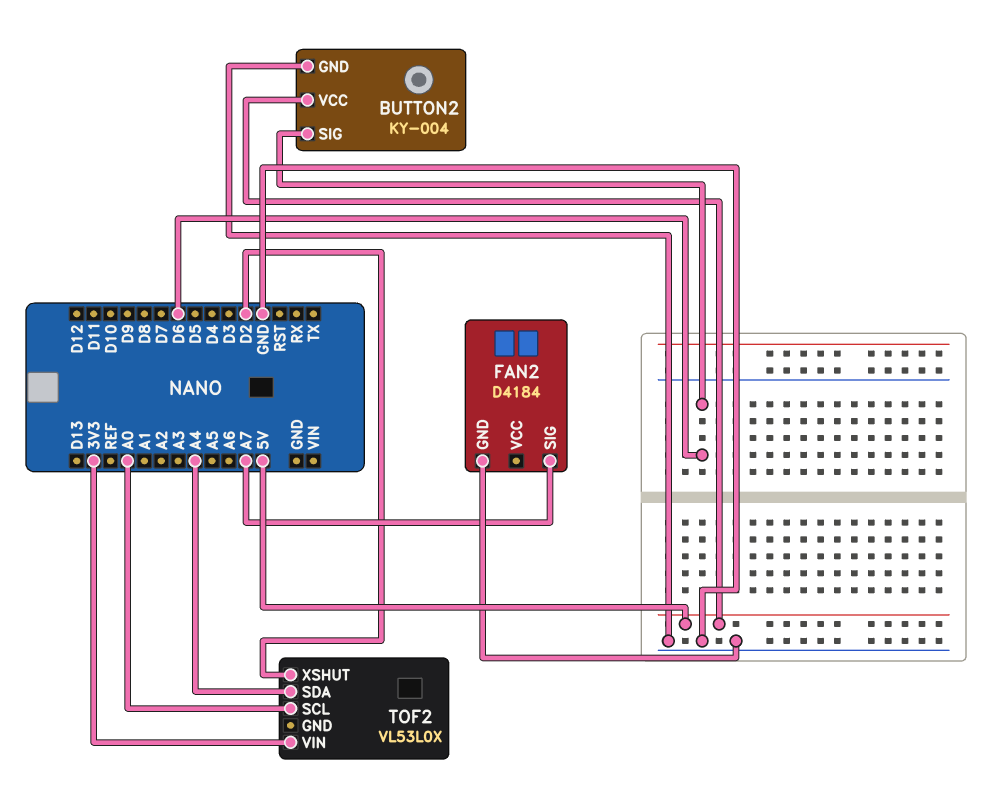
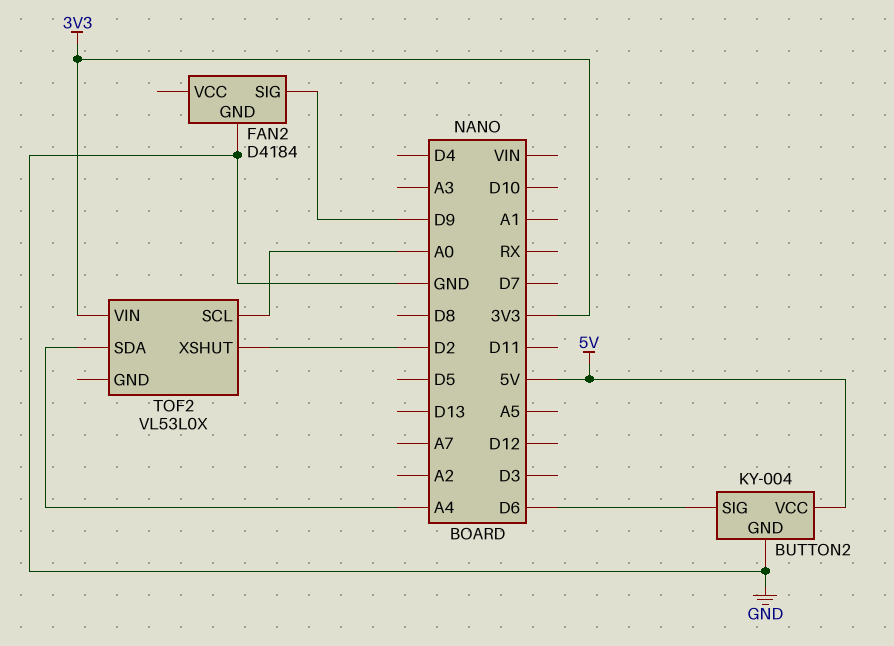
FAN2 pin SIG: A7 -> D9

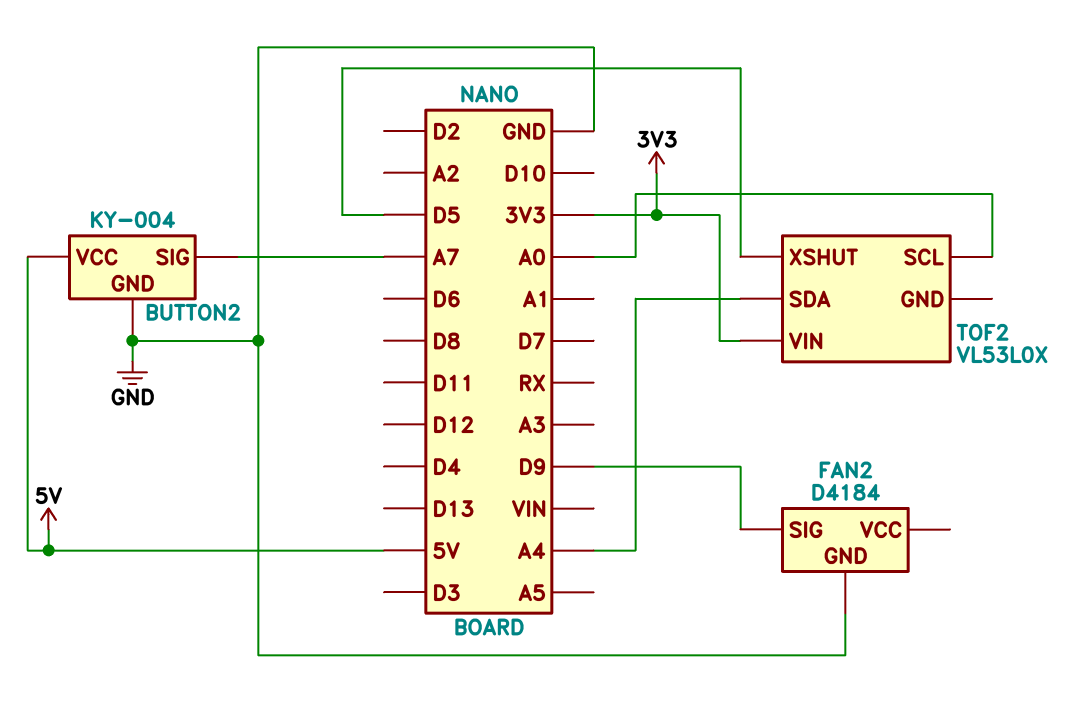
BUTTON2 pin SIG: D6 -> A7
TOF2 pin XSHUT: D2 -> D5

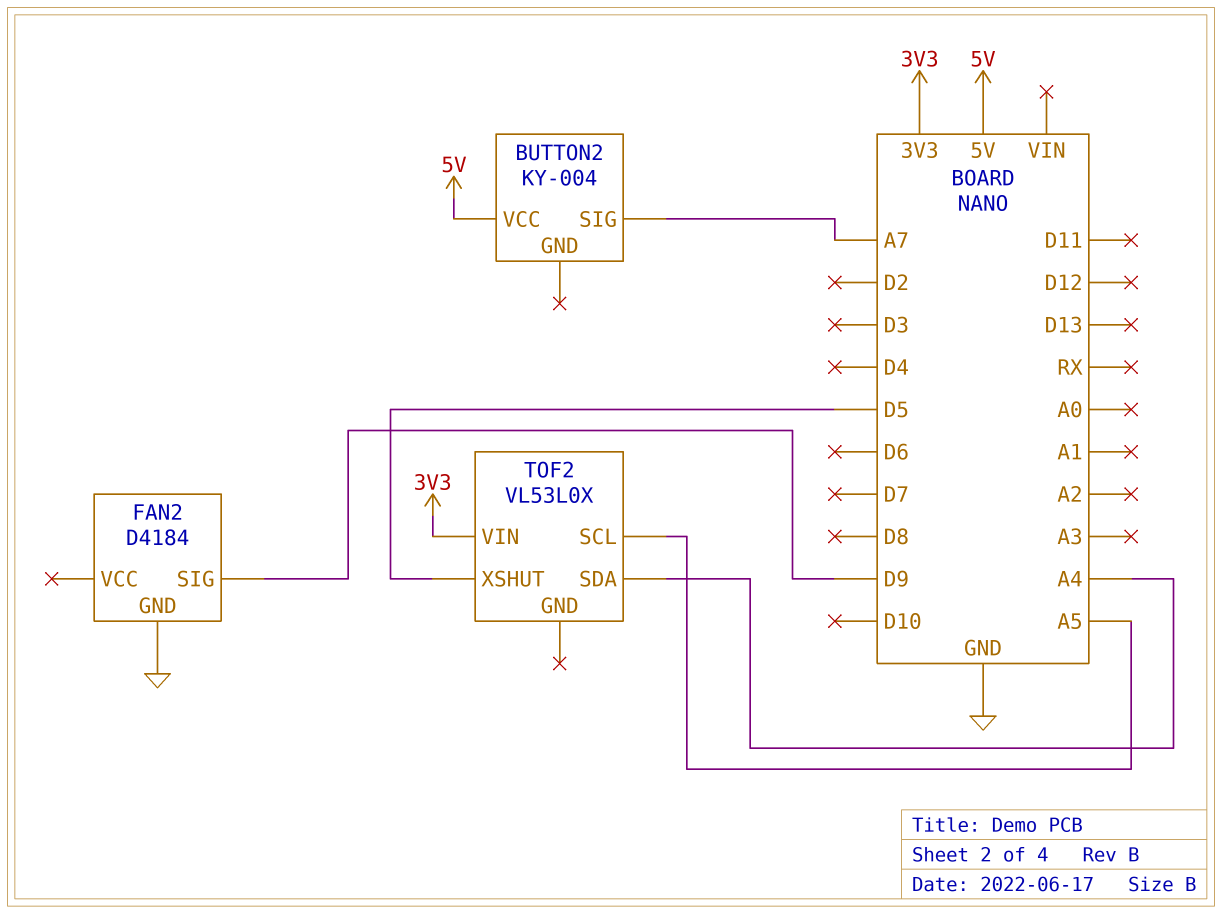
BUTTON2 pin GND: GND -> none
TOF2 pin SCL: A0 -> A5

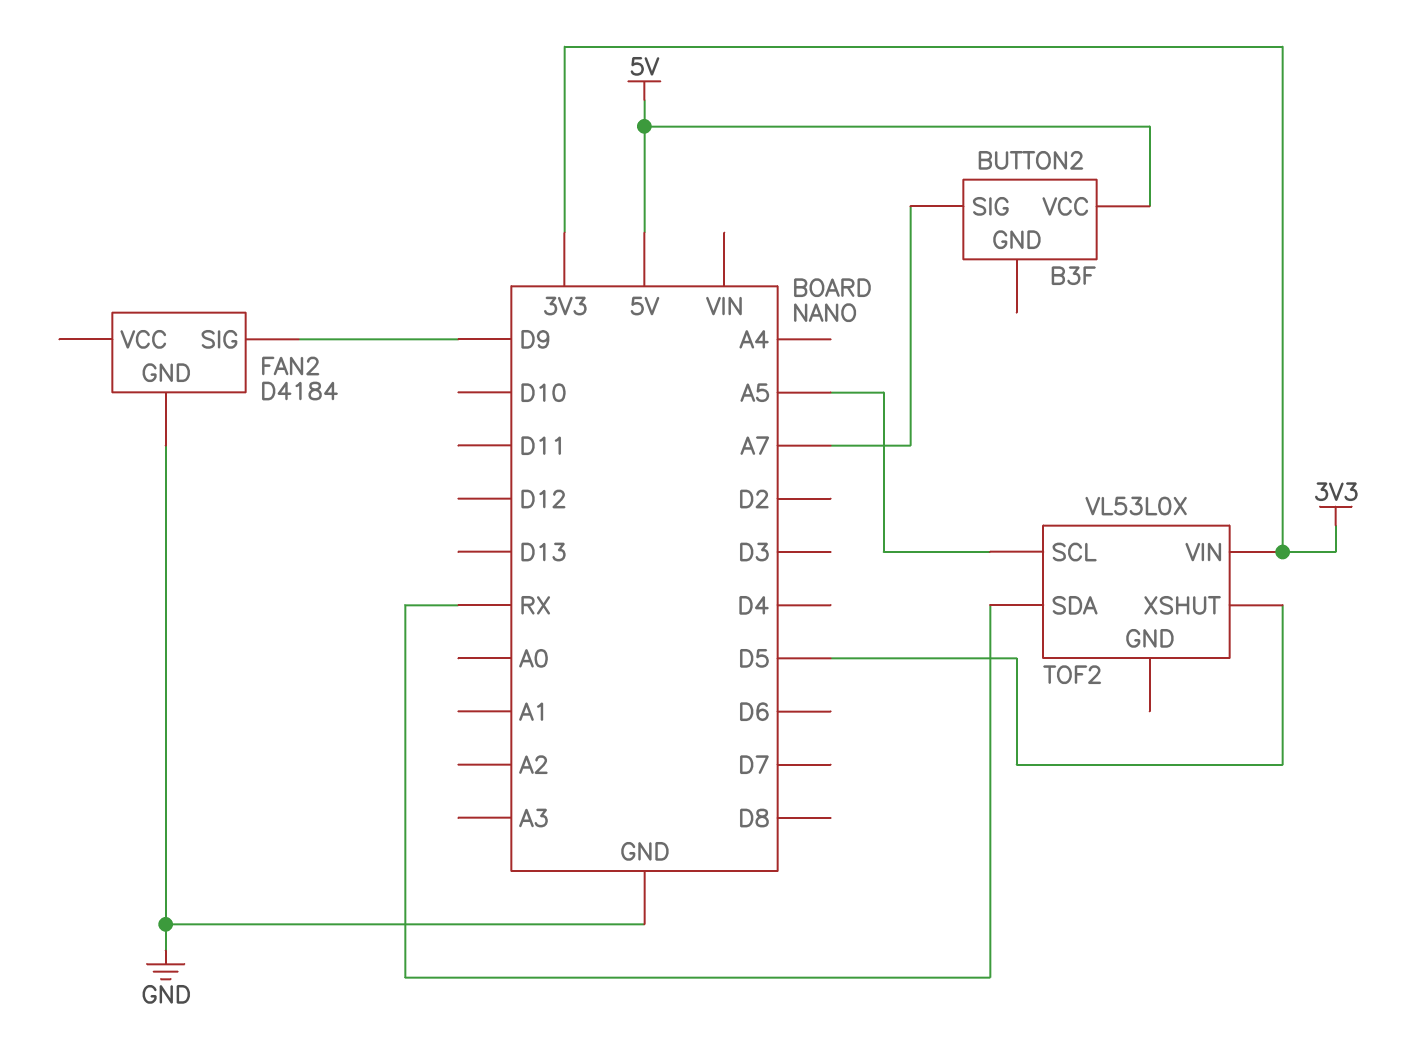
BUTTON2: KY-004 -> B3F
TOF2 pin SDA: A4 -> RX

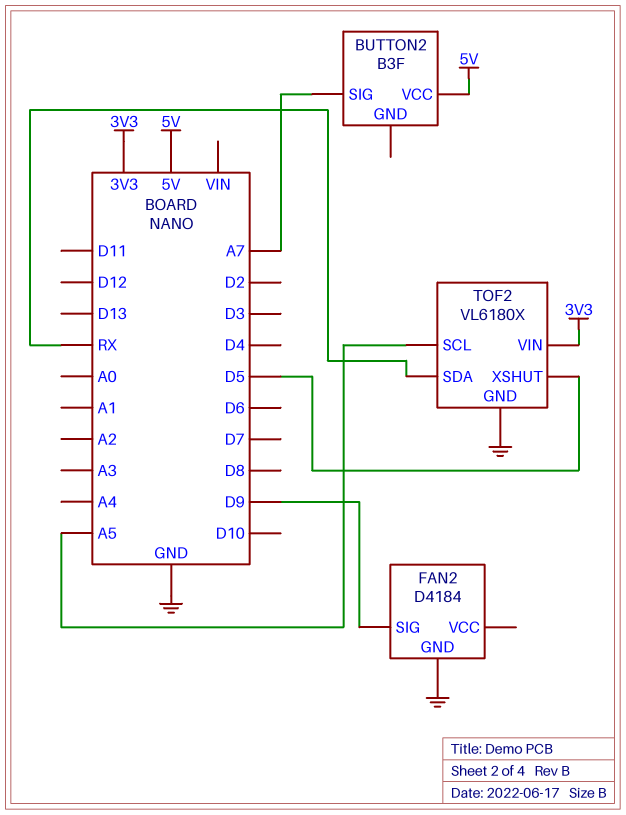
TOF2: VL53L0X -> VL6180X
TOF2 pin GND: none -> GND

